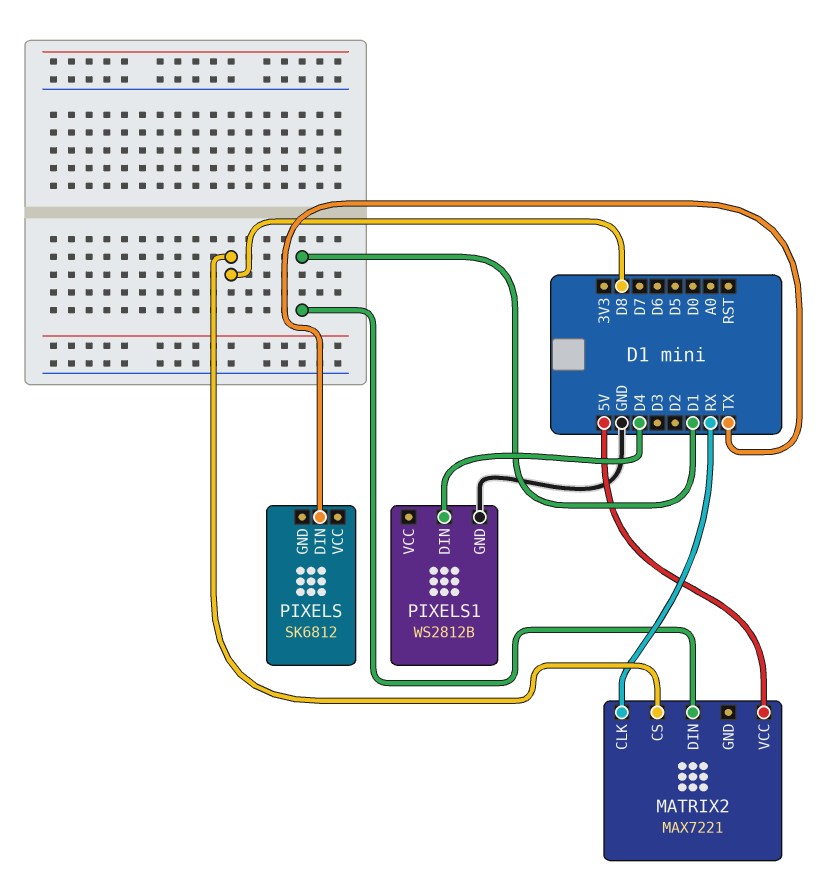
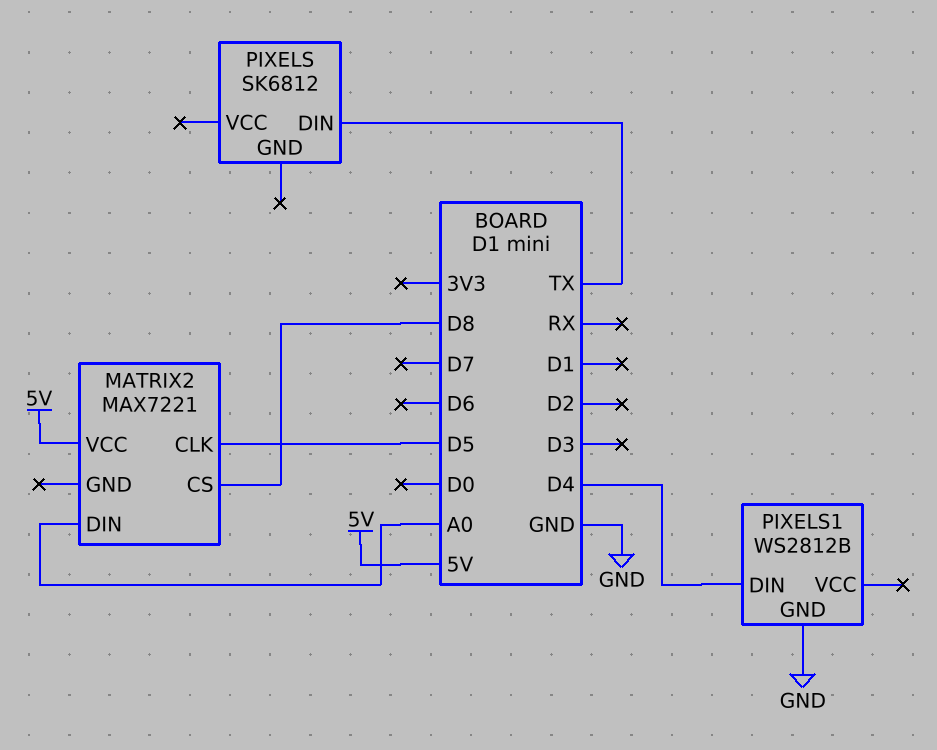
MATRIX2 pin CLK: RX -> D5
MATRIX2 pin DIN: D1 -> A0

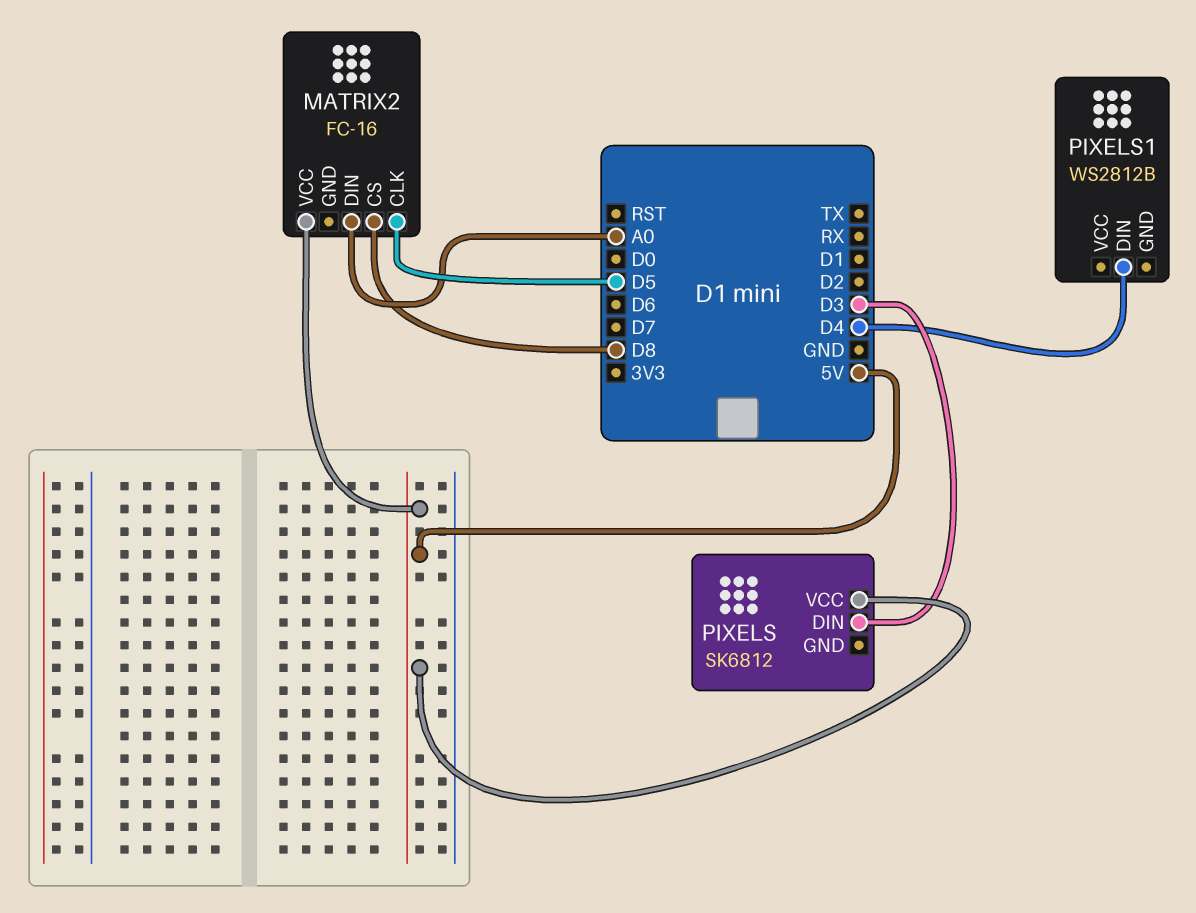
MATRIX2: MAX7221 -> FC-16
PIXELS pin DIN: TX -> D3
PIXELS pin VCC: none -> 5V
PIXELS1 pin GND: GND -> none

